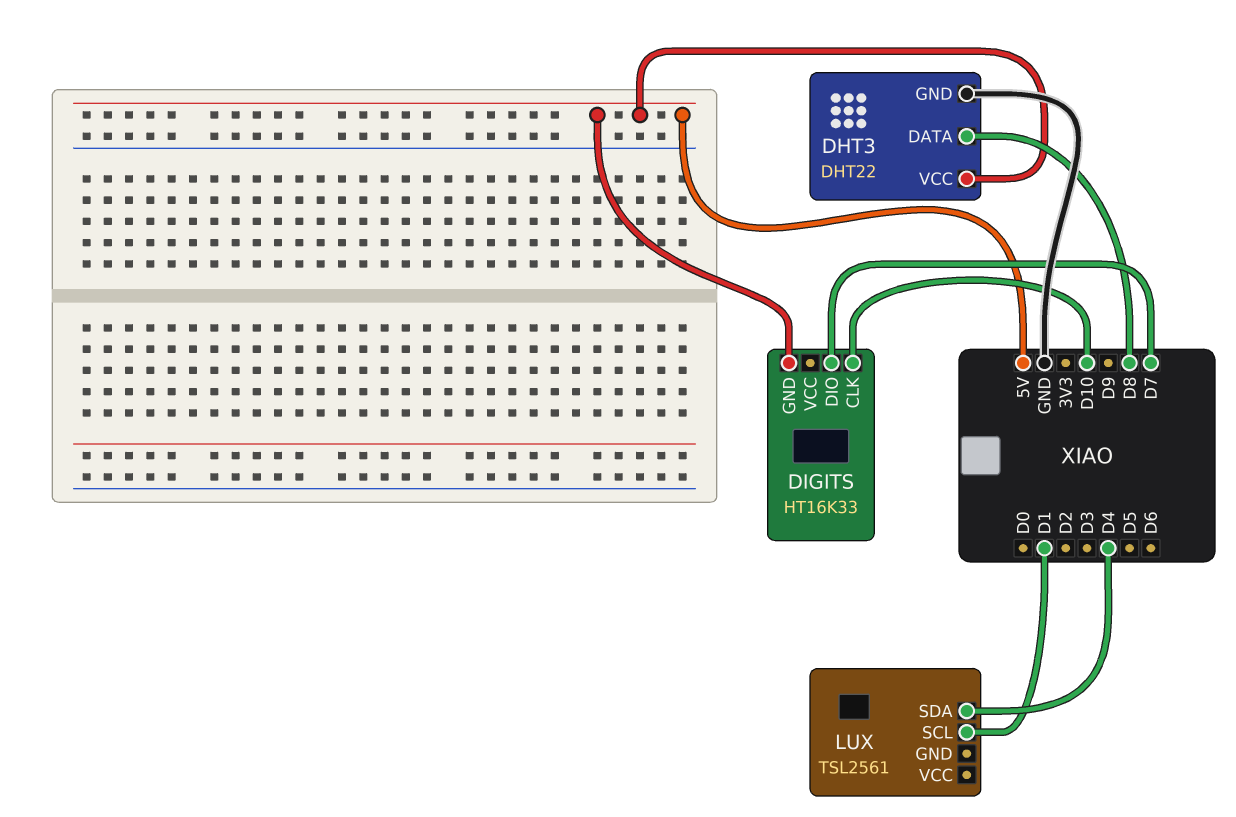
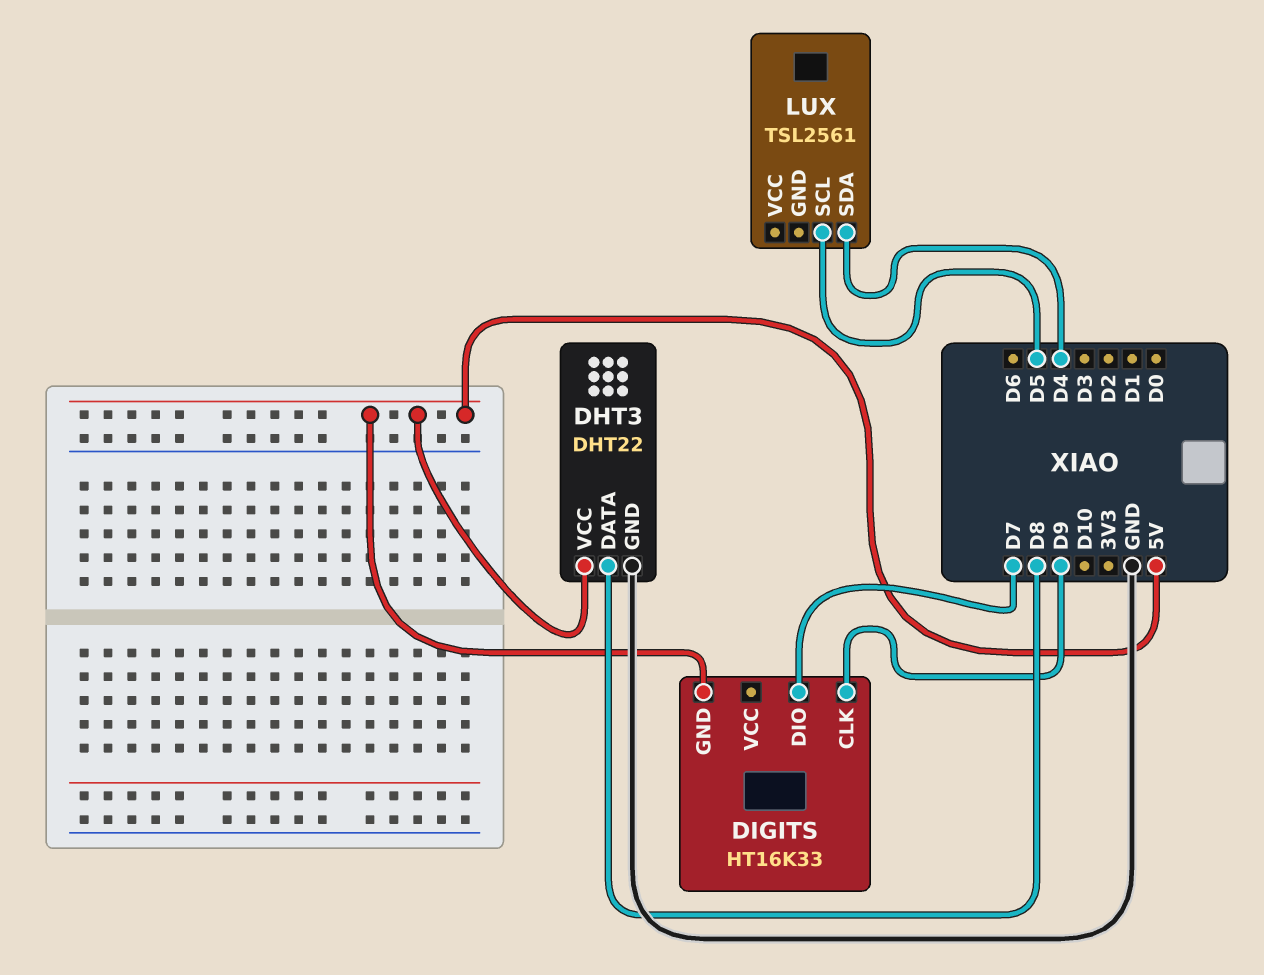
DIGITS pin CLK: D10 -> D9
LUX pin SCL: D1 -> D5

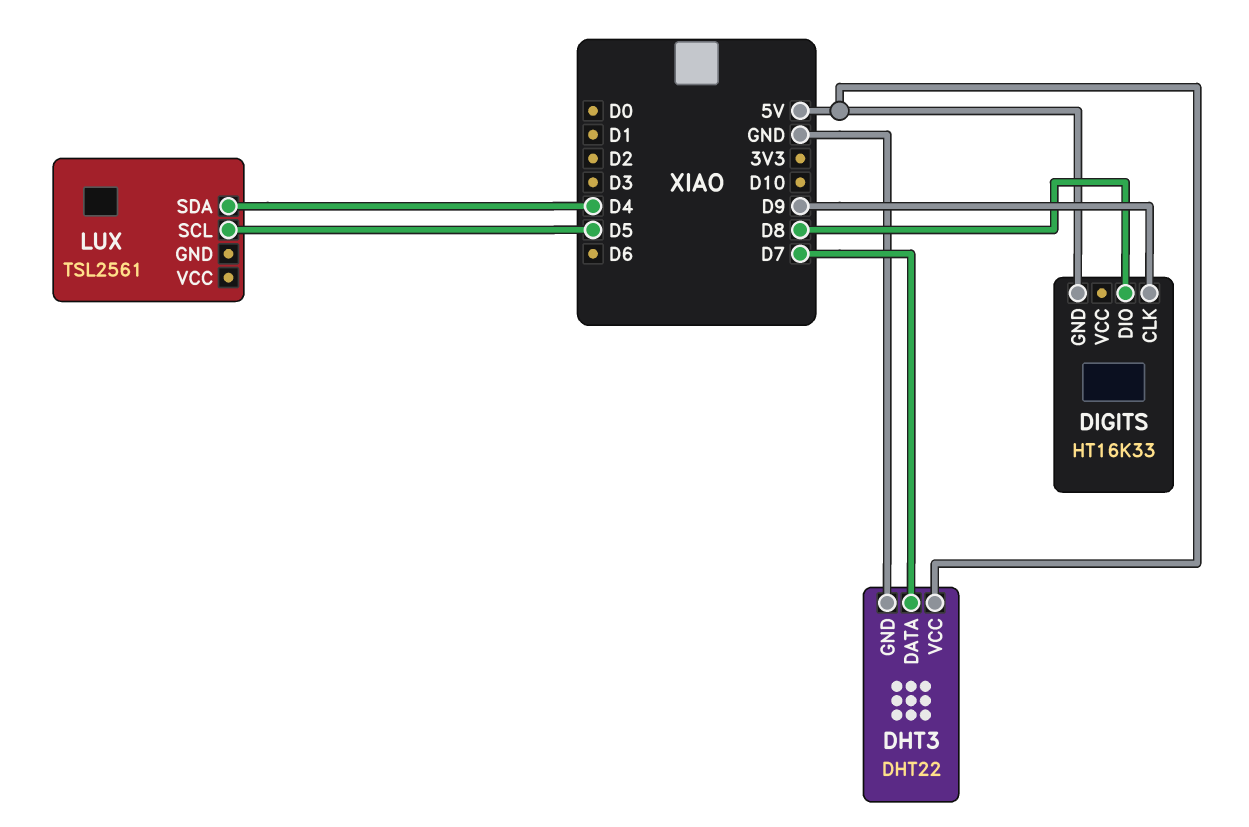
DHT3 pin DATA: D8 -> D7
DIGITS pin DIO: D7 -> D8

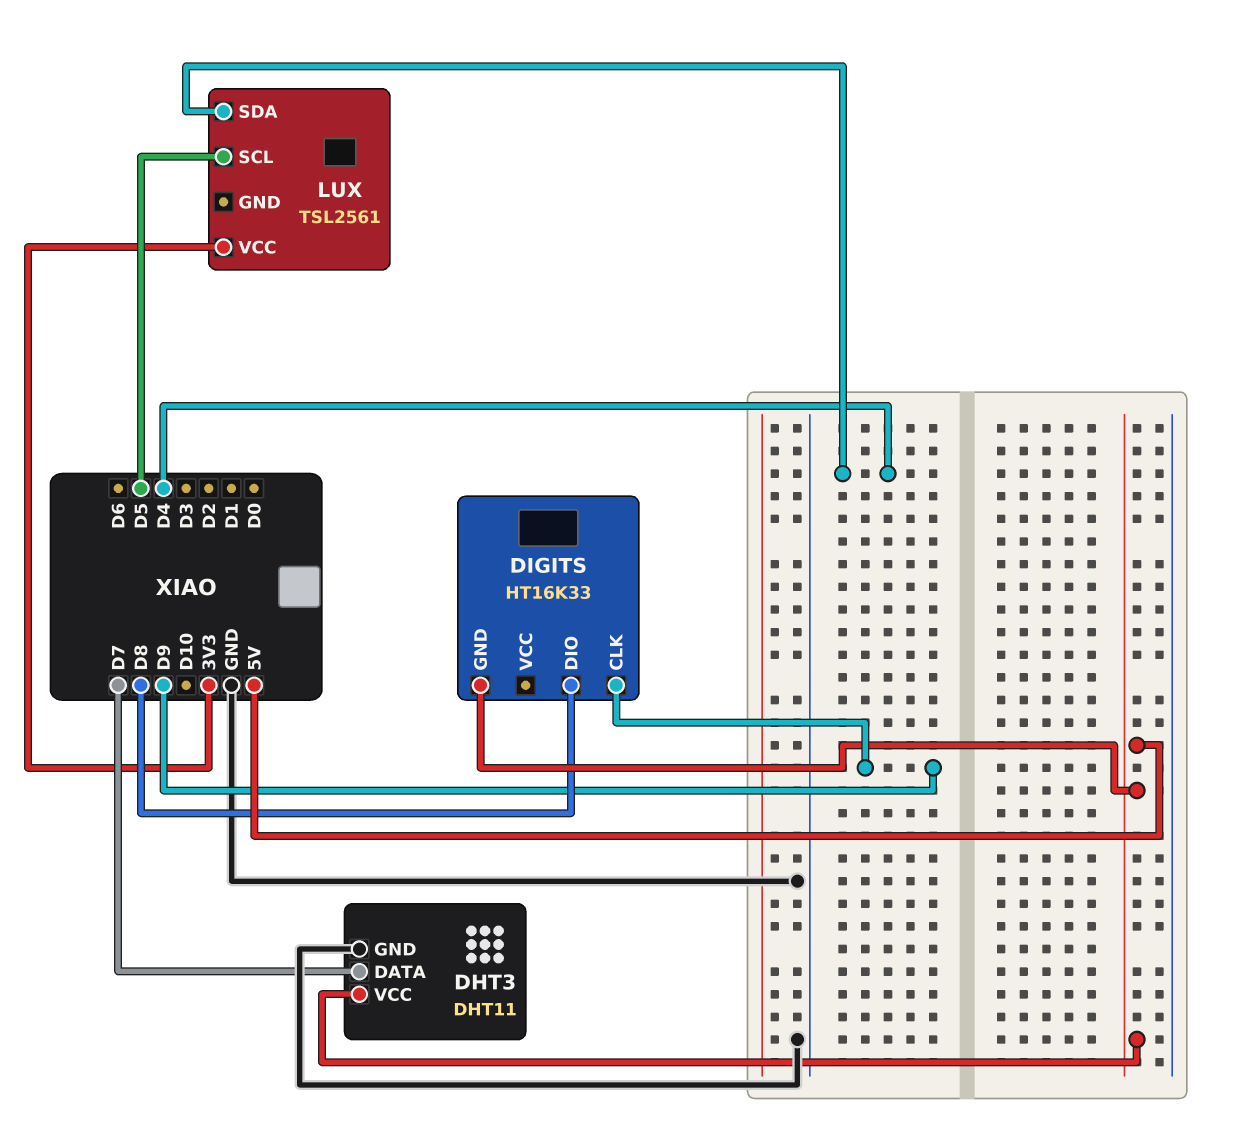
DHT3: DHT22 -> DHT11
LUX pin VCC: none -> 3V3

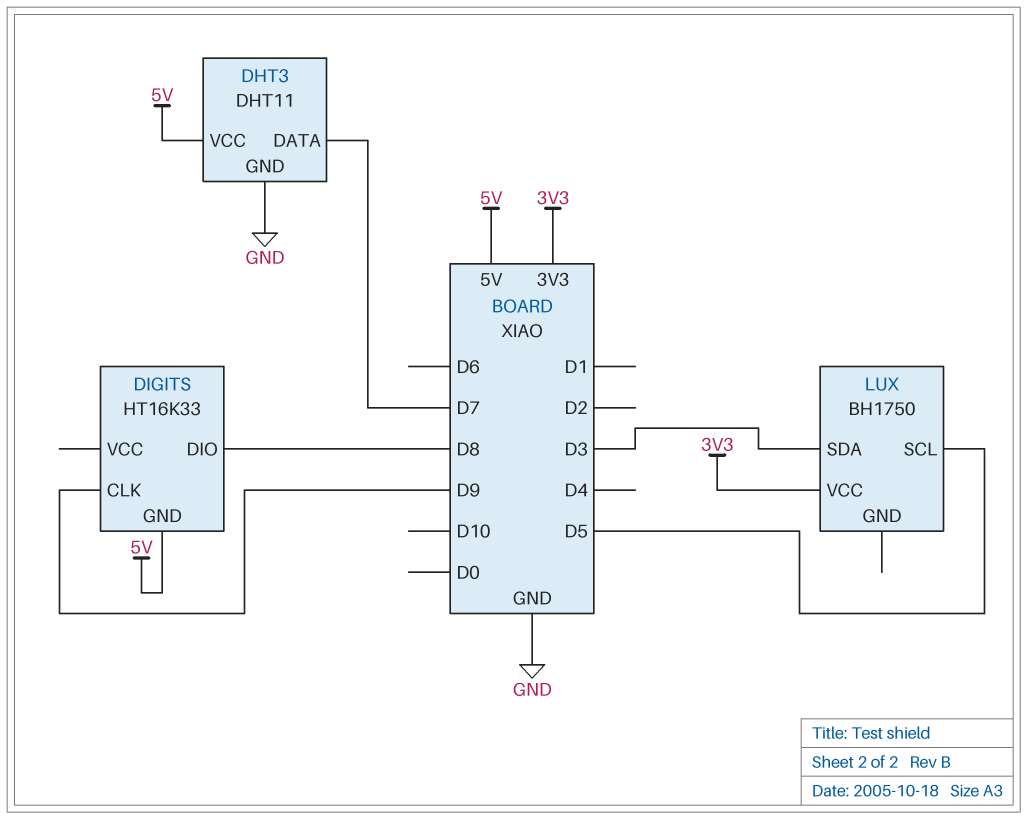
LUX: TSL2561 -> BH1750
LUX pin SDA: D4 -> D3

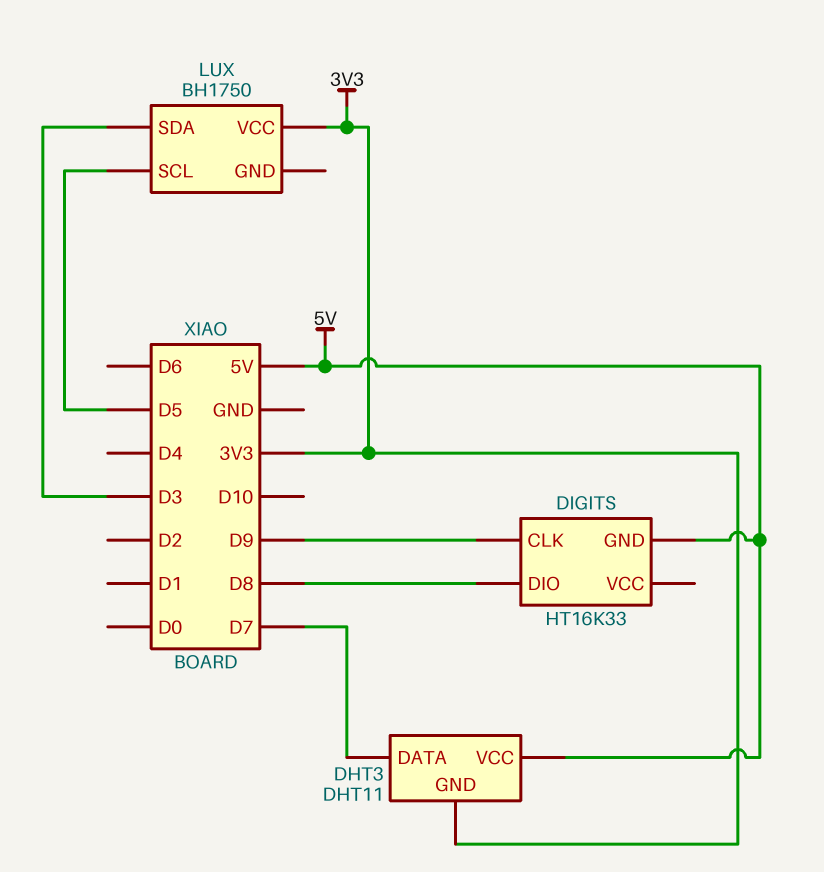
DHT3 pin GND: GND -> 3V3

